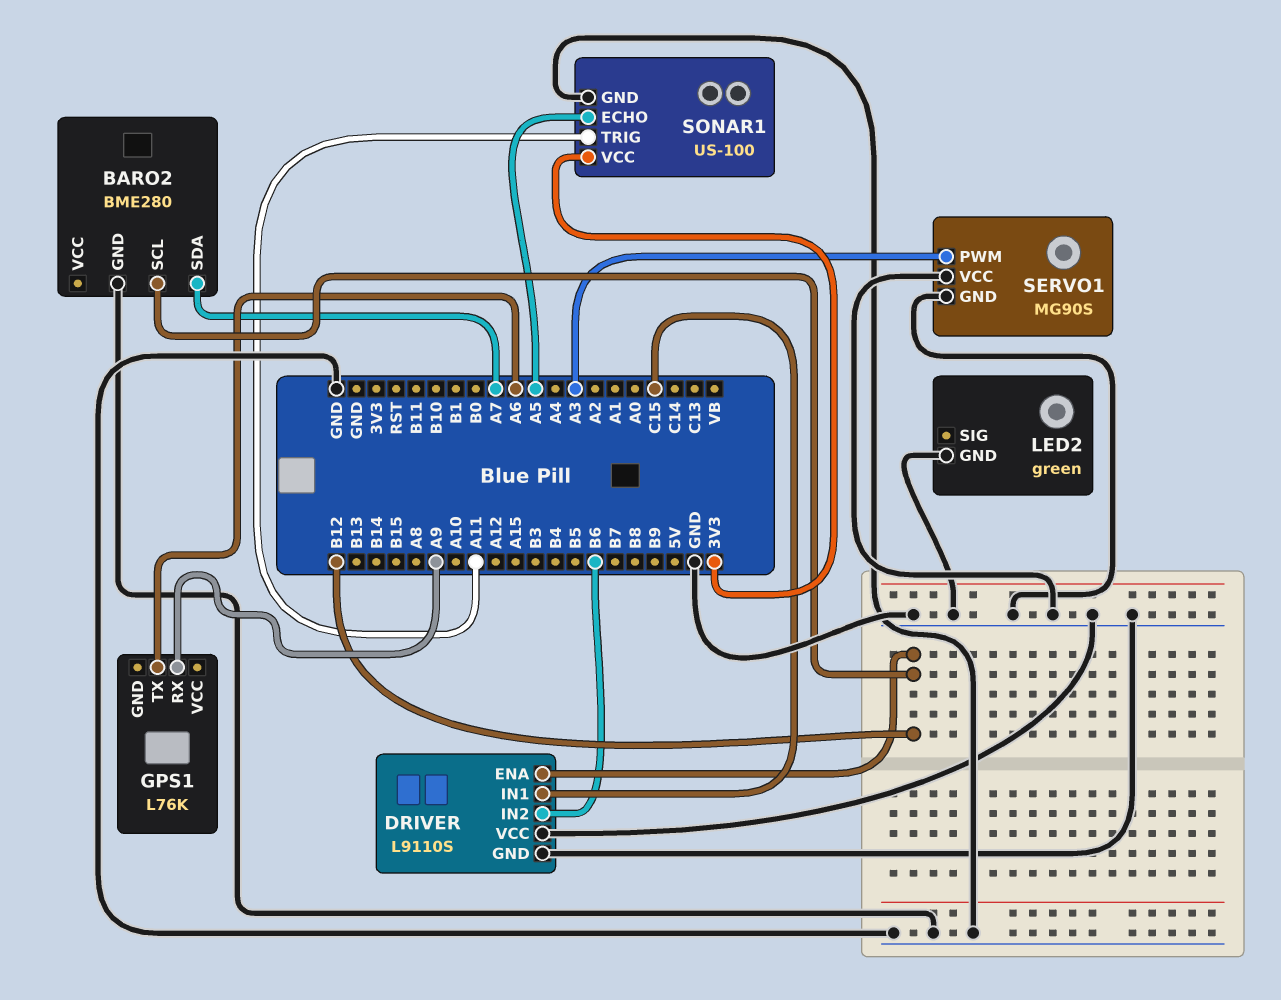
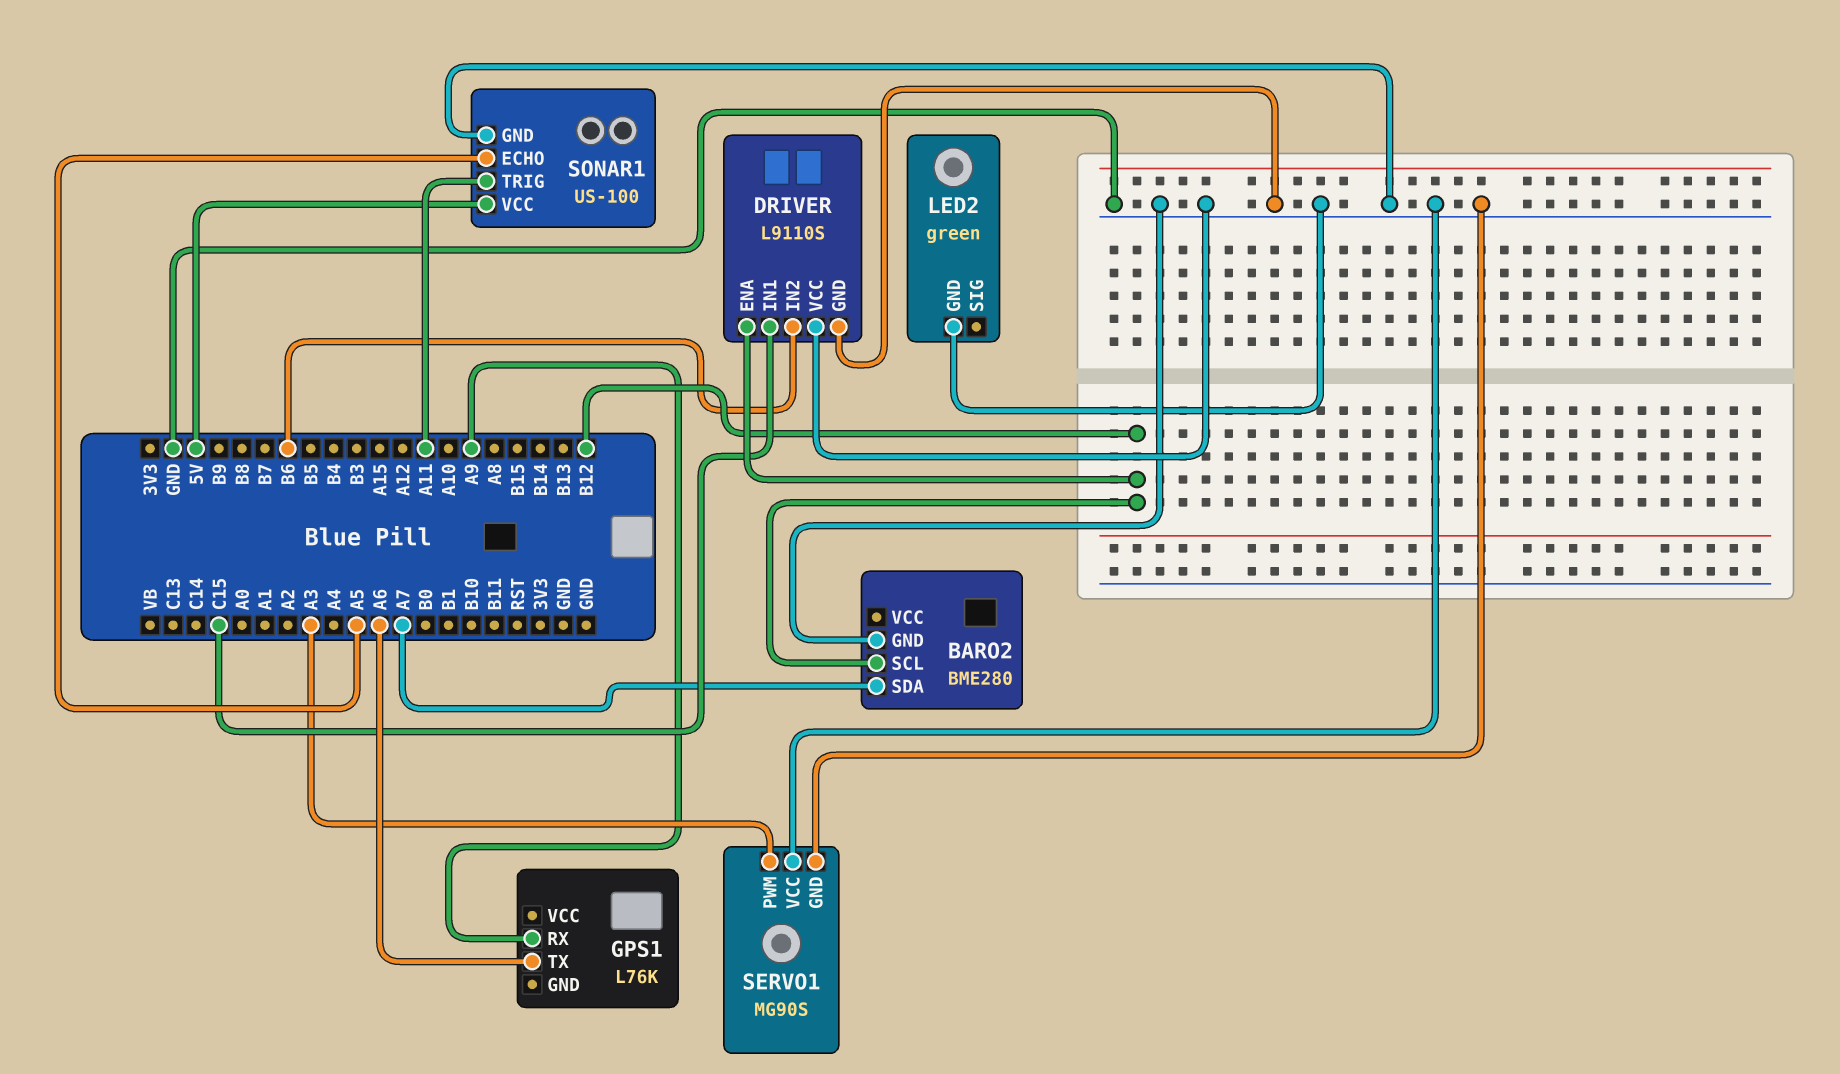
SONAR1 pin VCC: 3V3 -> 5V

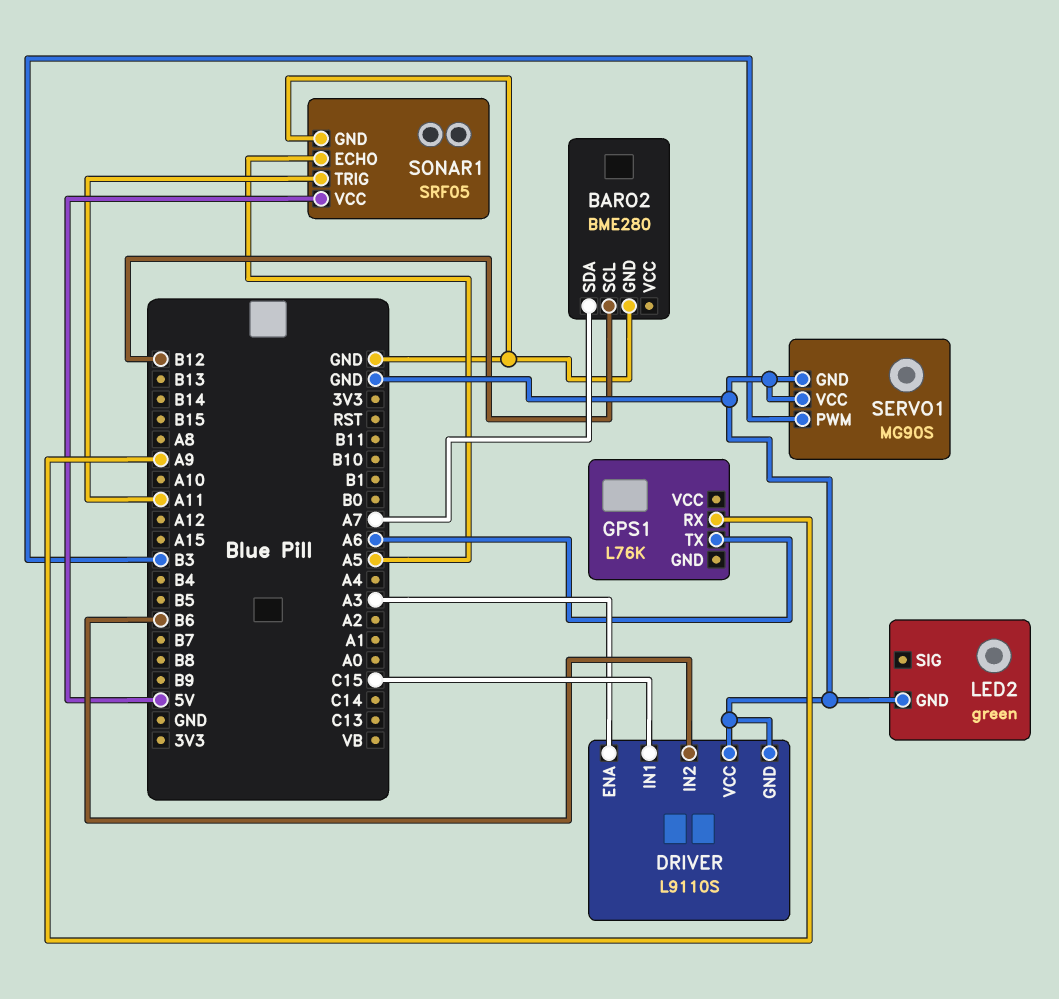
DRIVER pin ENA: B12 -> A3
SERVO1 pin PWM: A3 -> B3
SONAR1: US-100 -> SRF05

